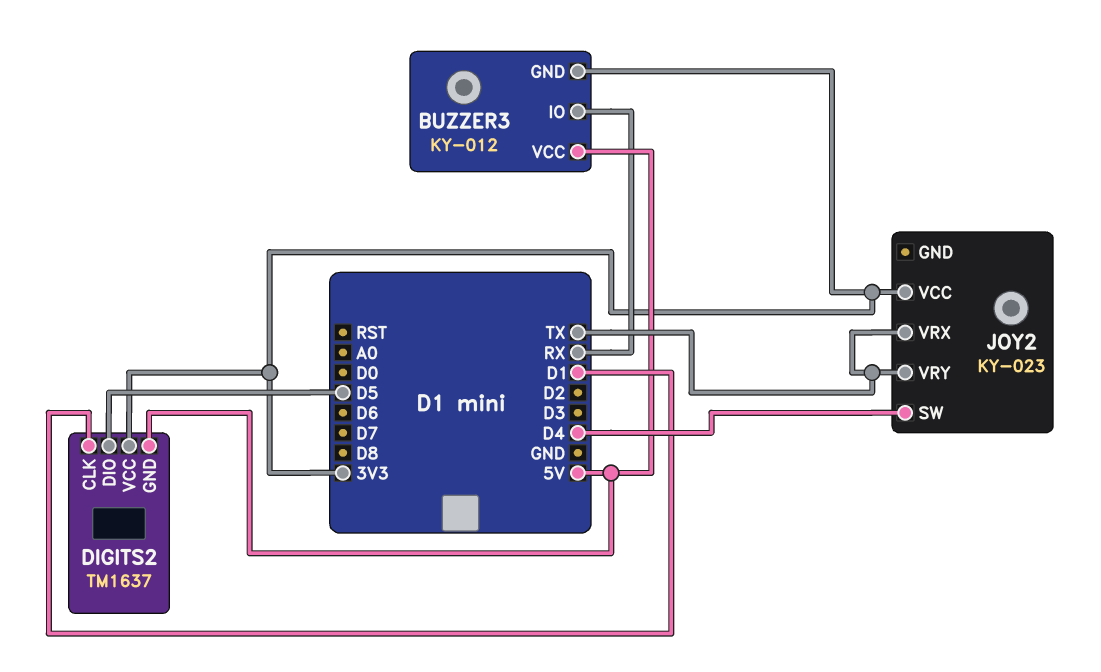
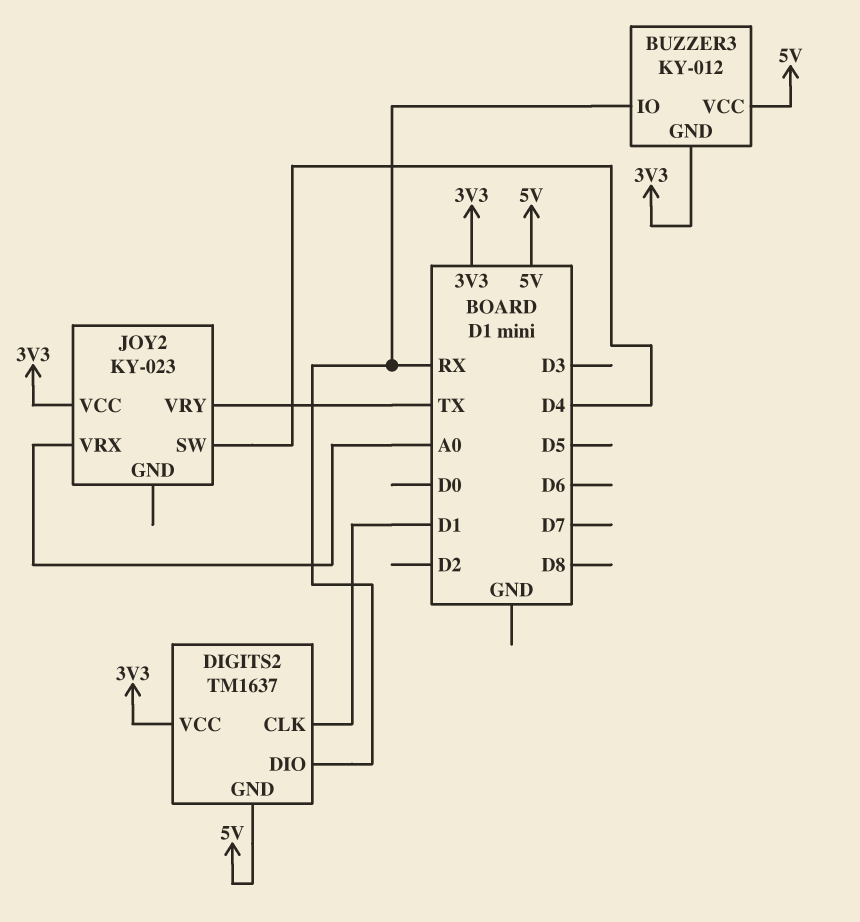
DIGITS2 pin DIO: D5 -> RX
JOY2 pin VRX: TX -> A0

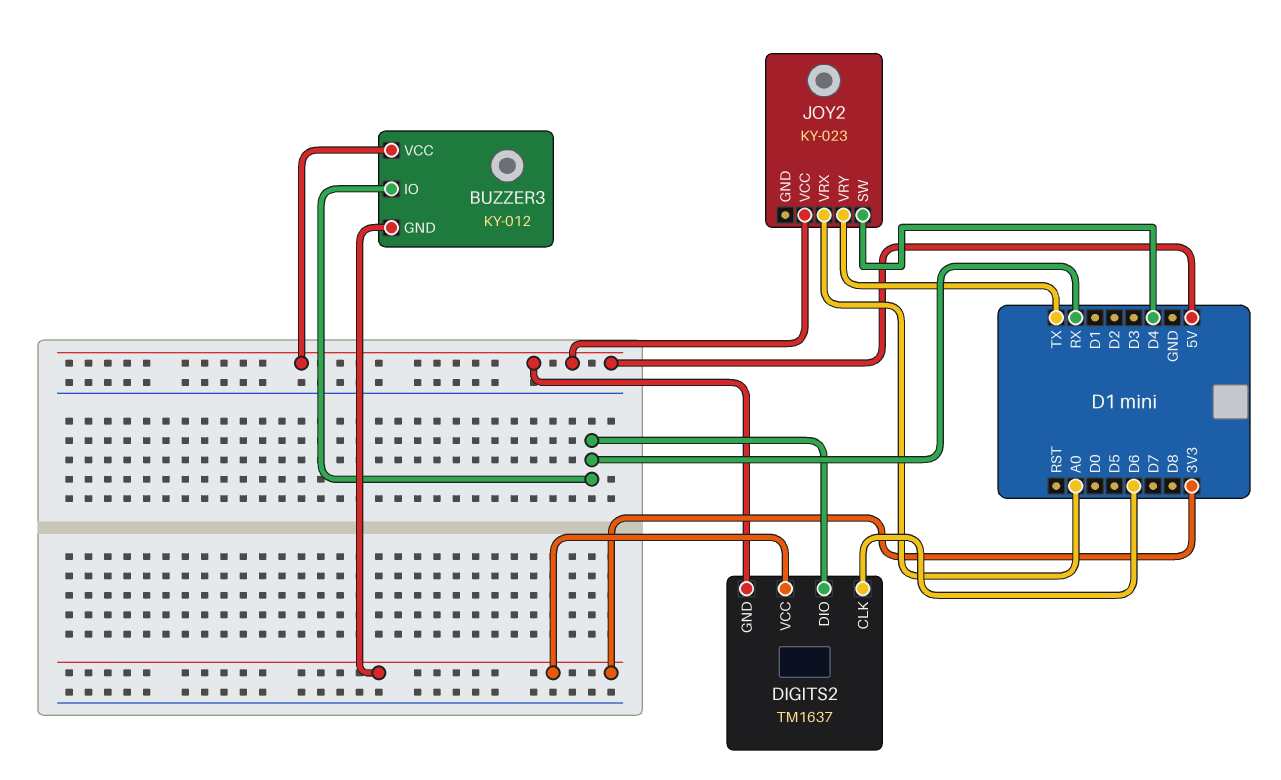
DIGITS2 pin CLK: D1 -> D6
JOY2 pin VCC: 3V3 -> 5V

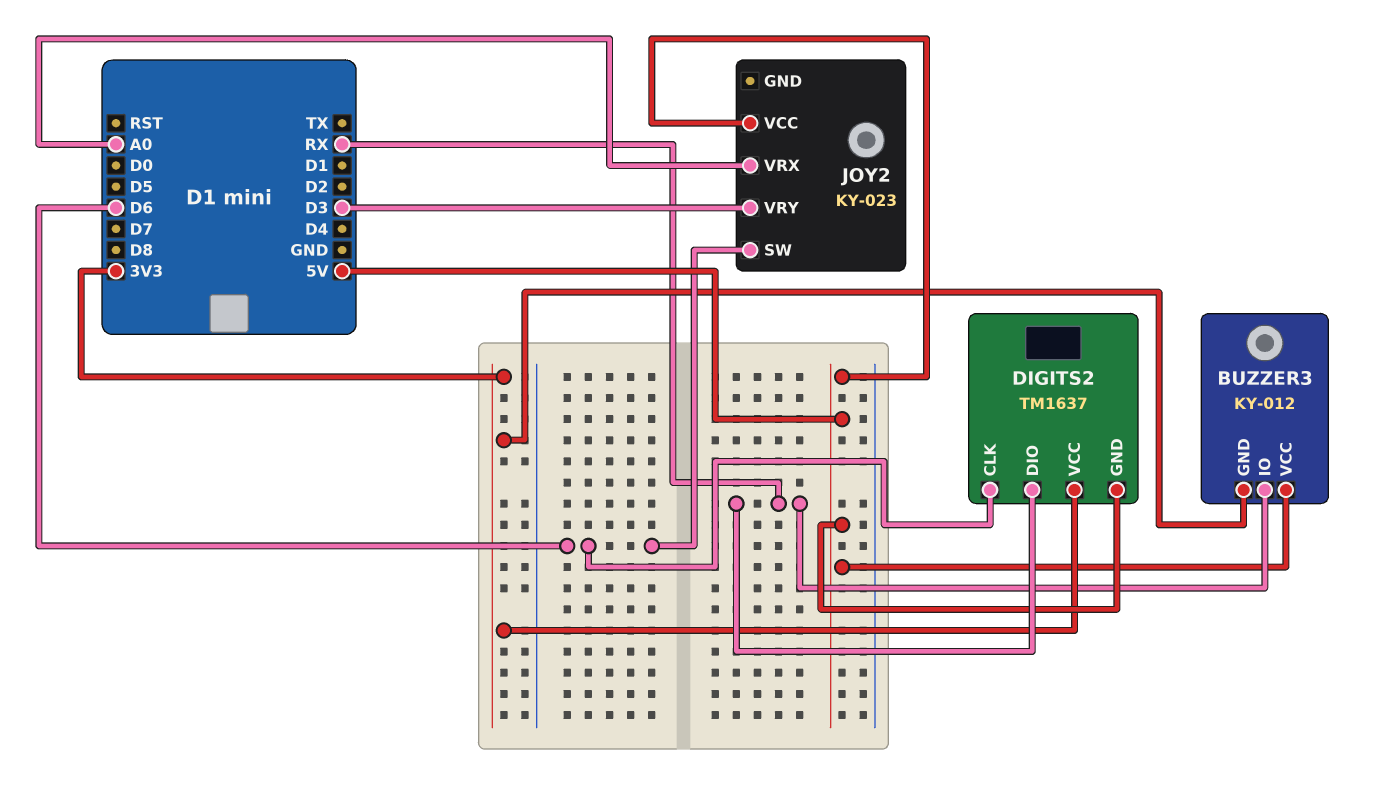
JOY2 pin SW: D4 -> D6
JOY2 pin VRY: TX -> D3

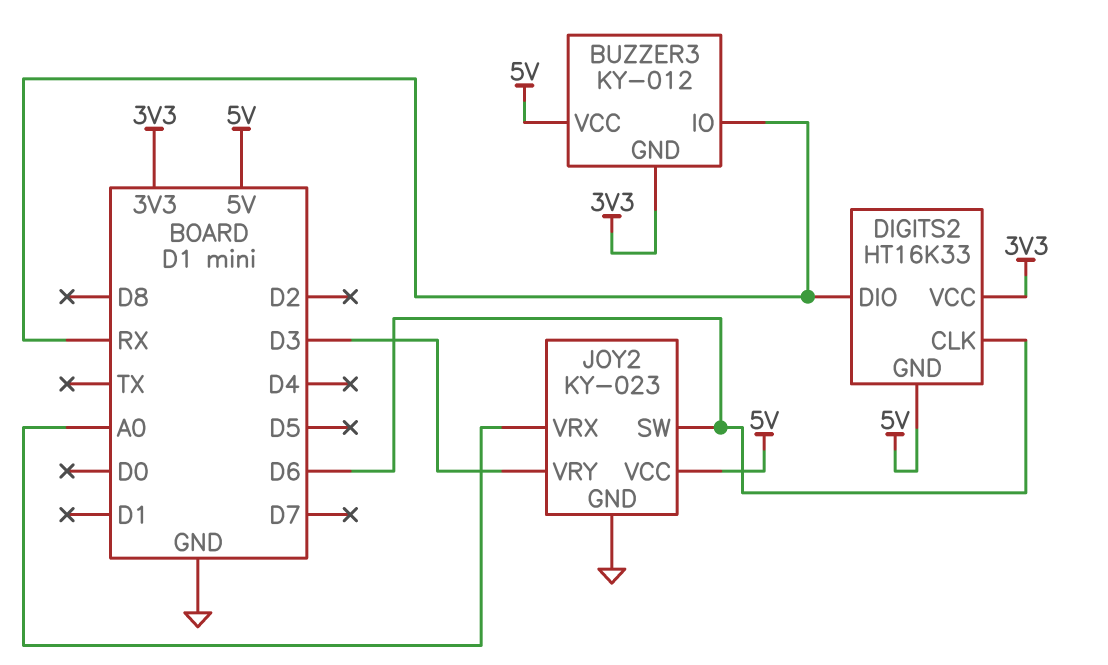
DIGITS2: TM1637 -> HT16K33
JOY2 pin GND: none -> GND

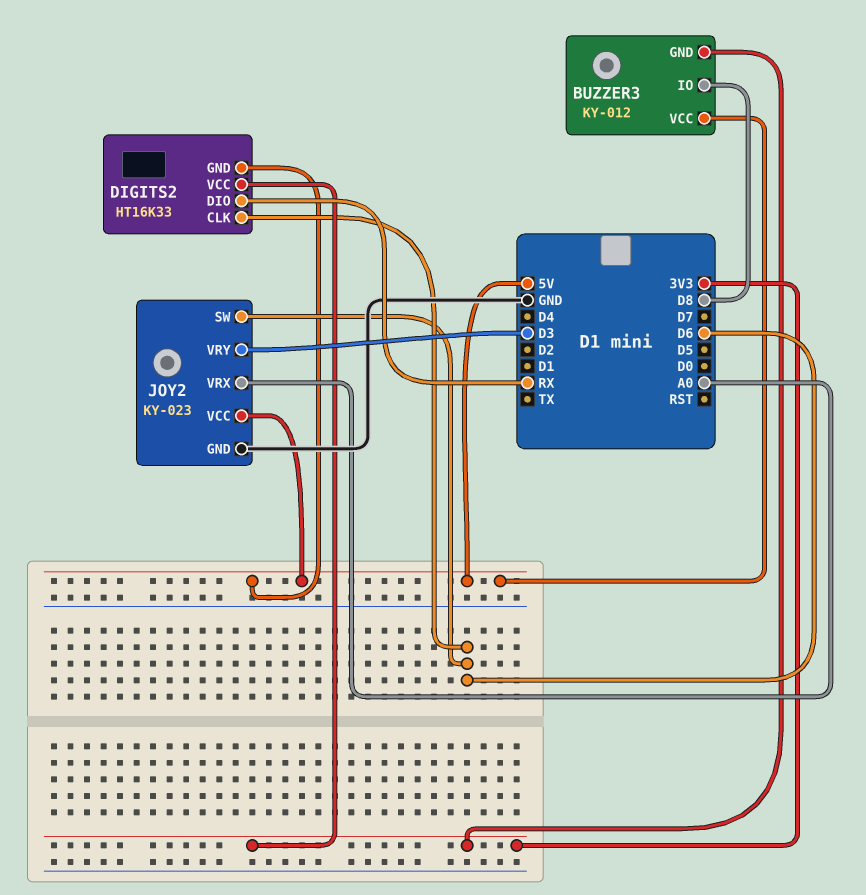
BUZZER3 pin IO: RX -> D8

